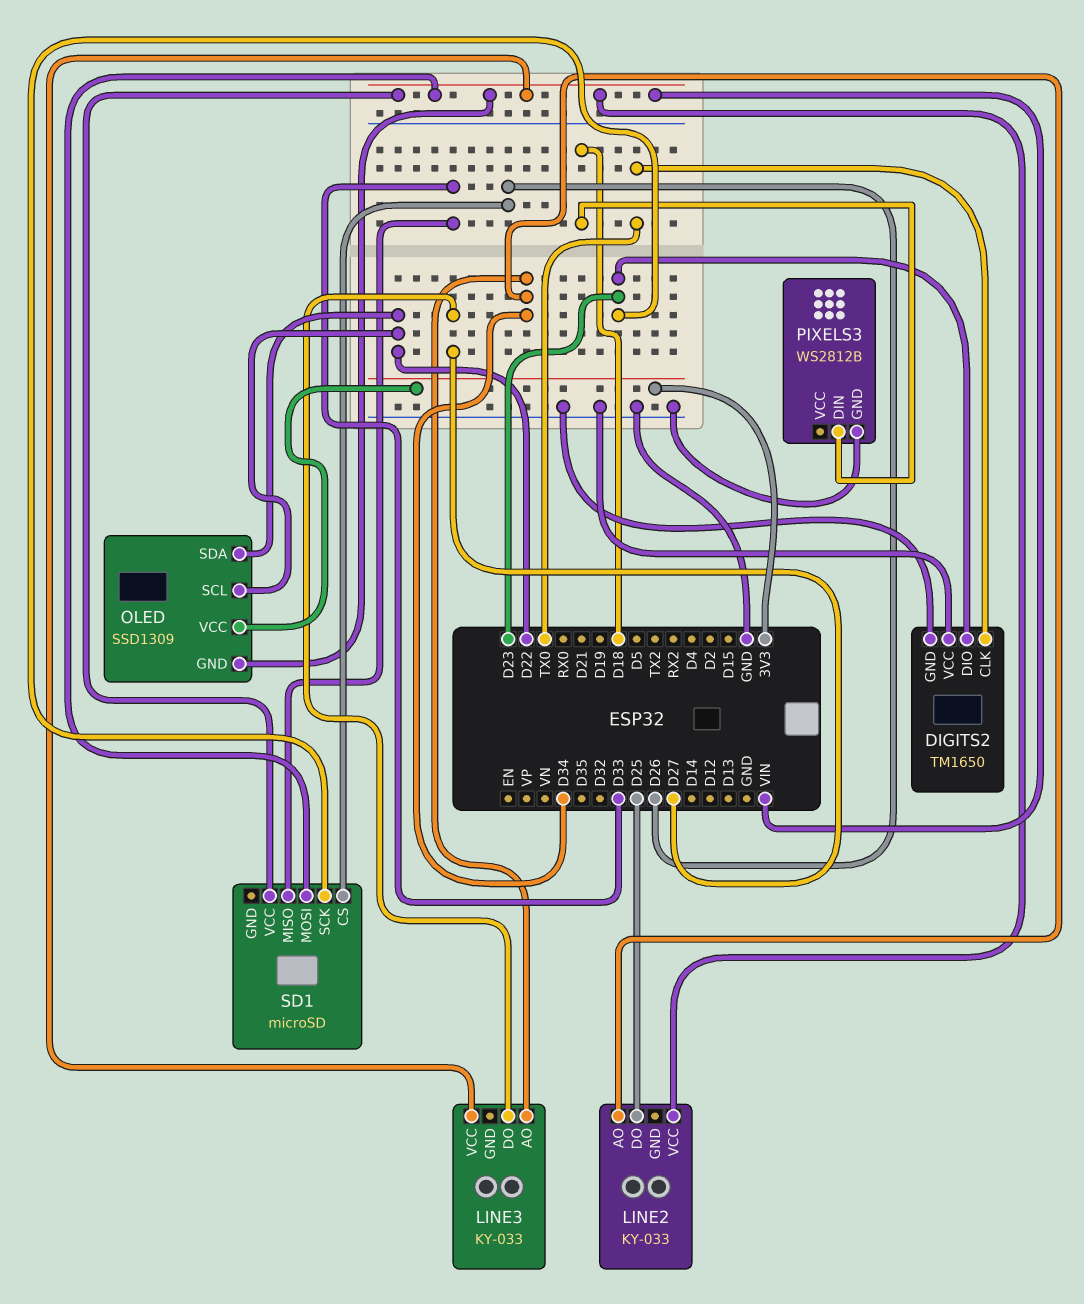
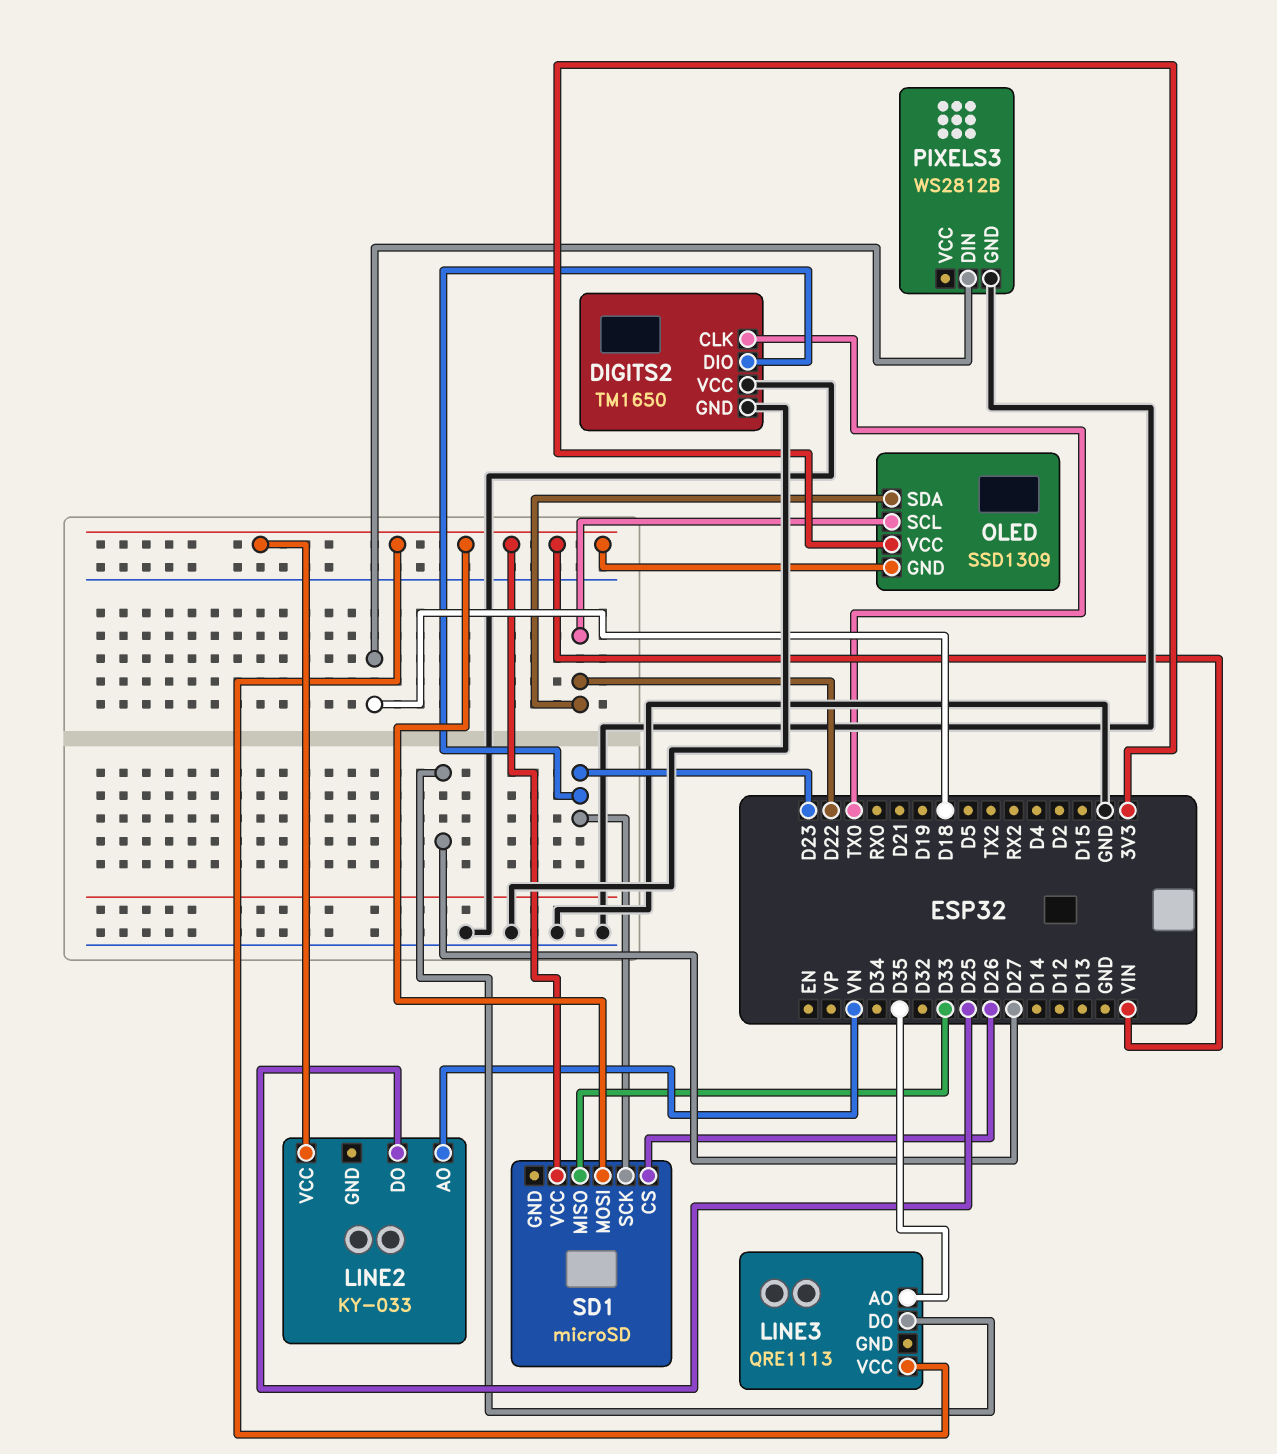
LINE2 pin AO: D34 -> VN
LINE3: KY-033 -> QRE1113
LINE3 pin AO: D34 -> D35

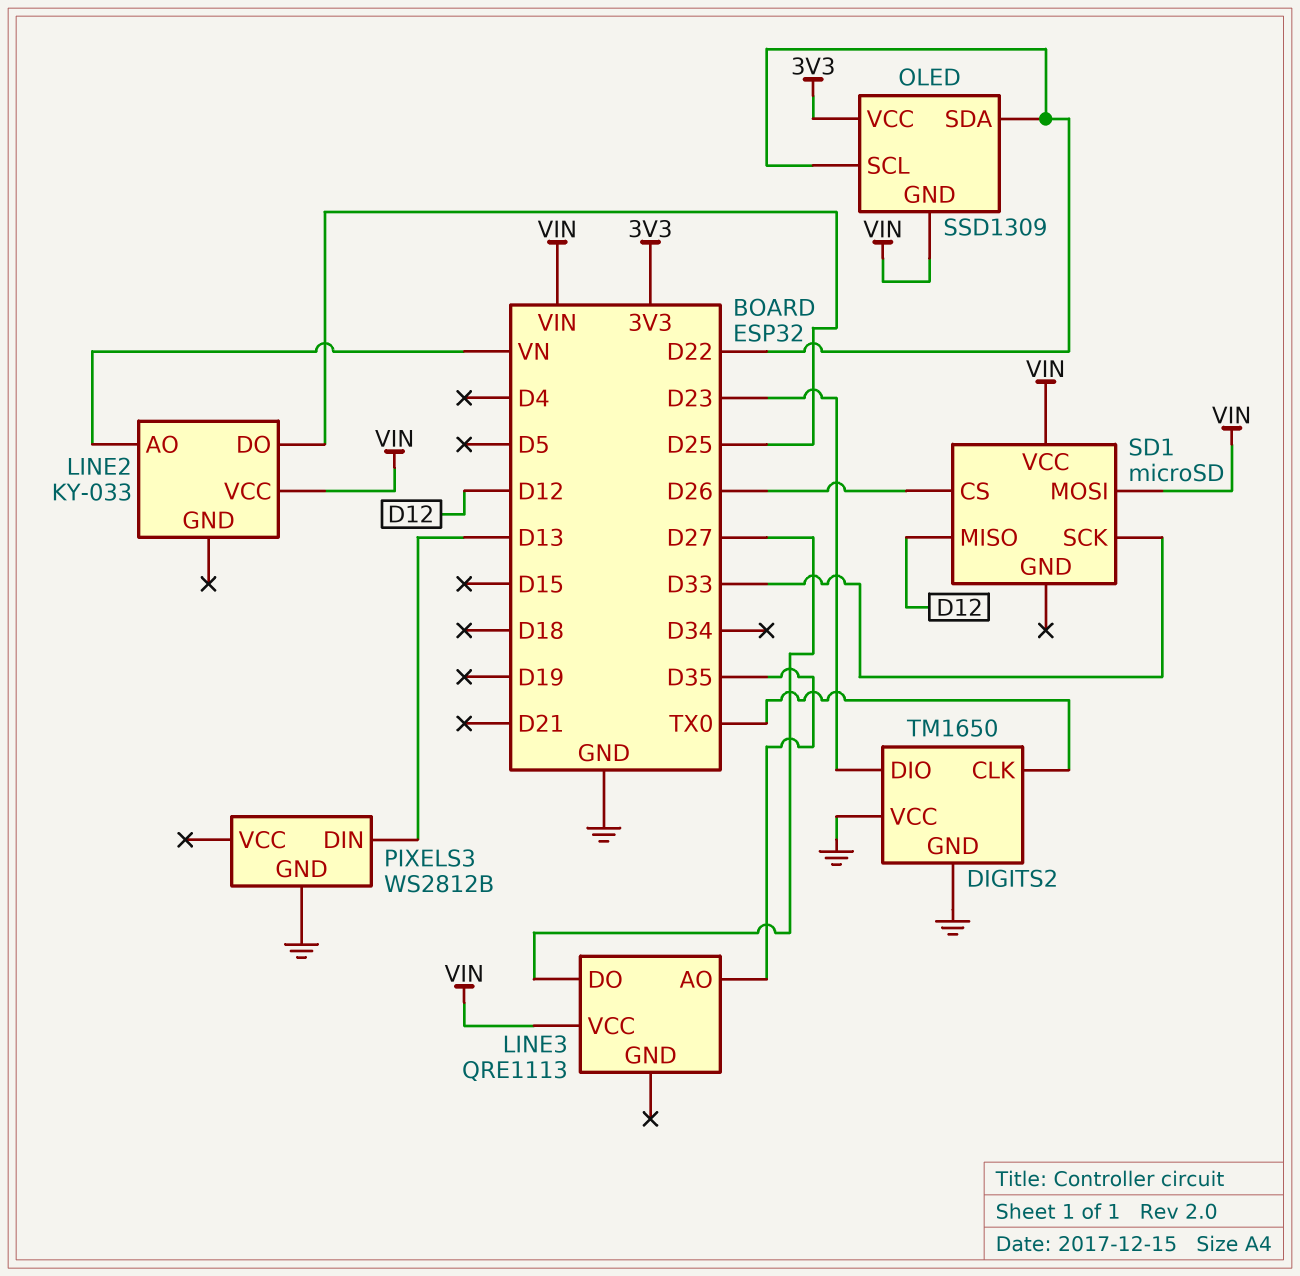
PIXELS3 pin DIN: D18 -> D13
SD1 pin MISO: D33 -> D12
SD1 pin SCK: D23 -> D33

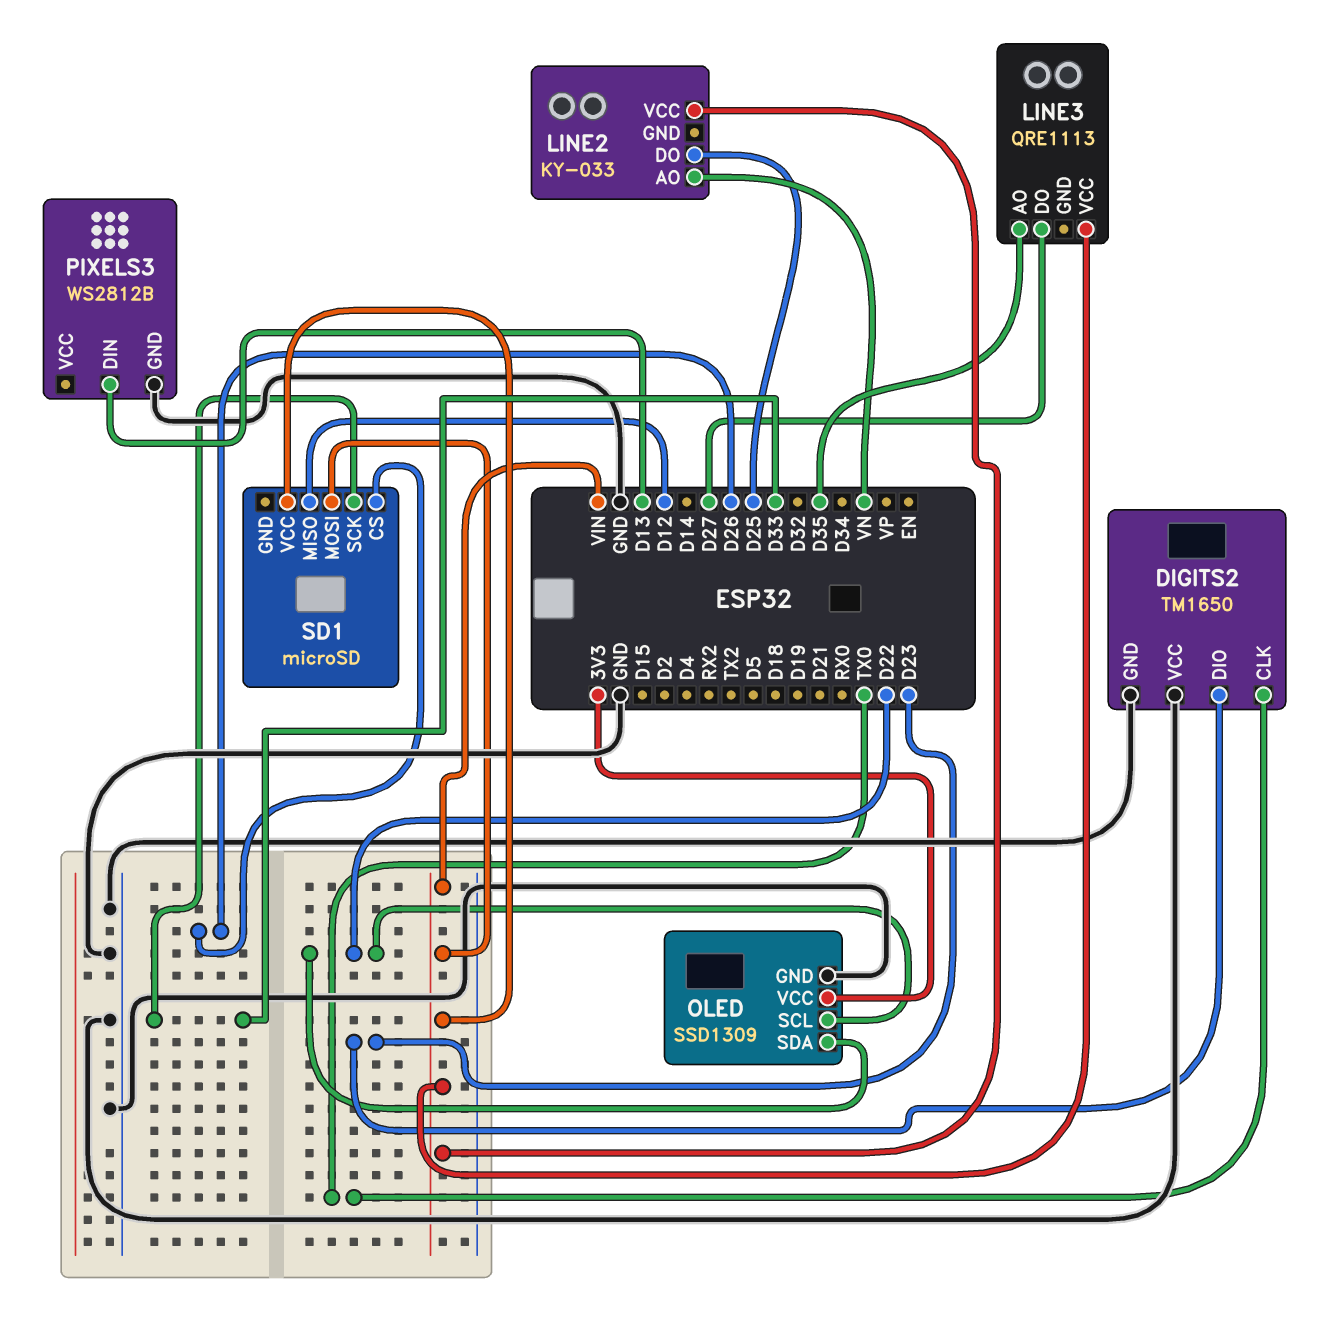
OLED pin GND: VIN -> GND

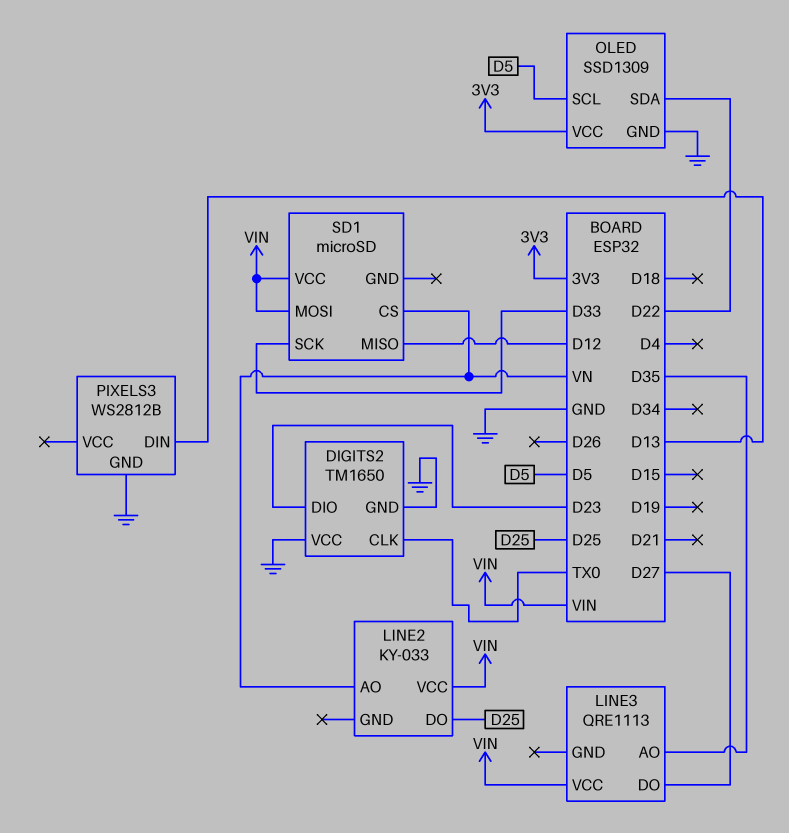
OLED pin SCL: D22 -> D5
SD1 pin CS: D26 -> VN

